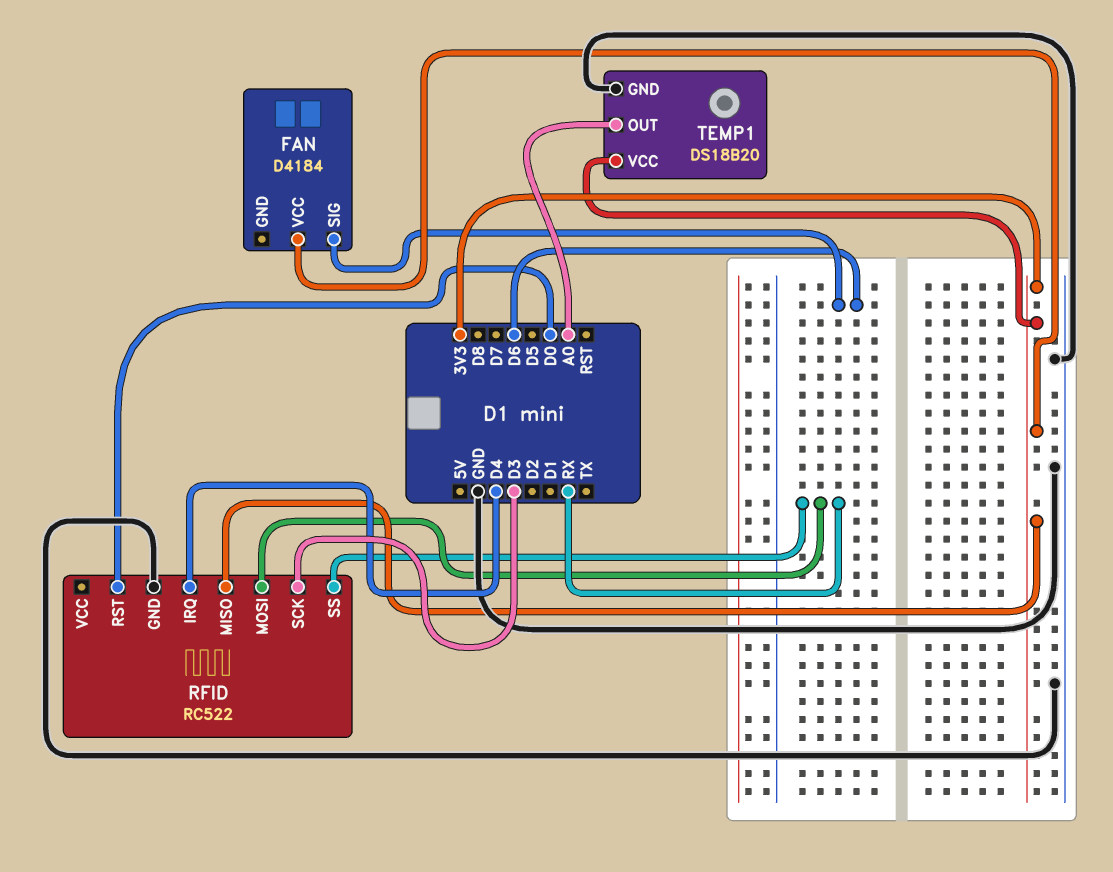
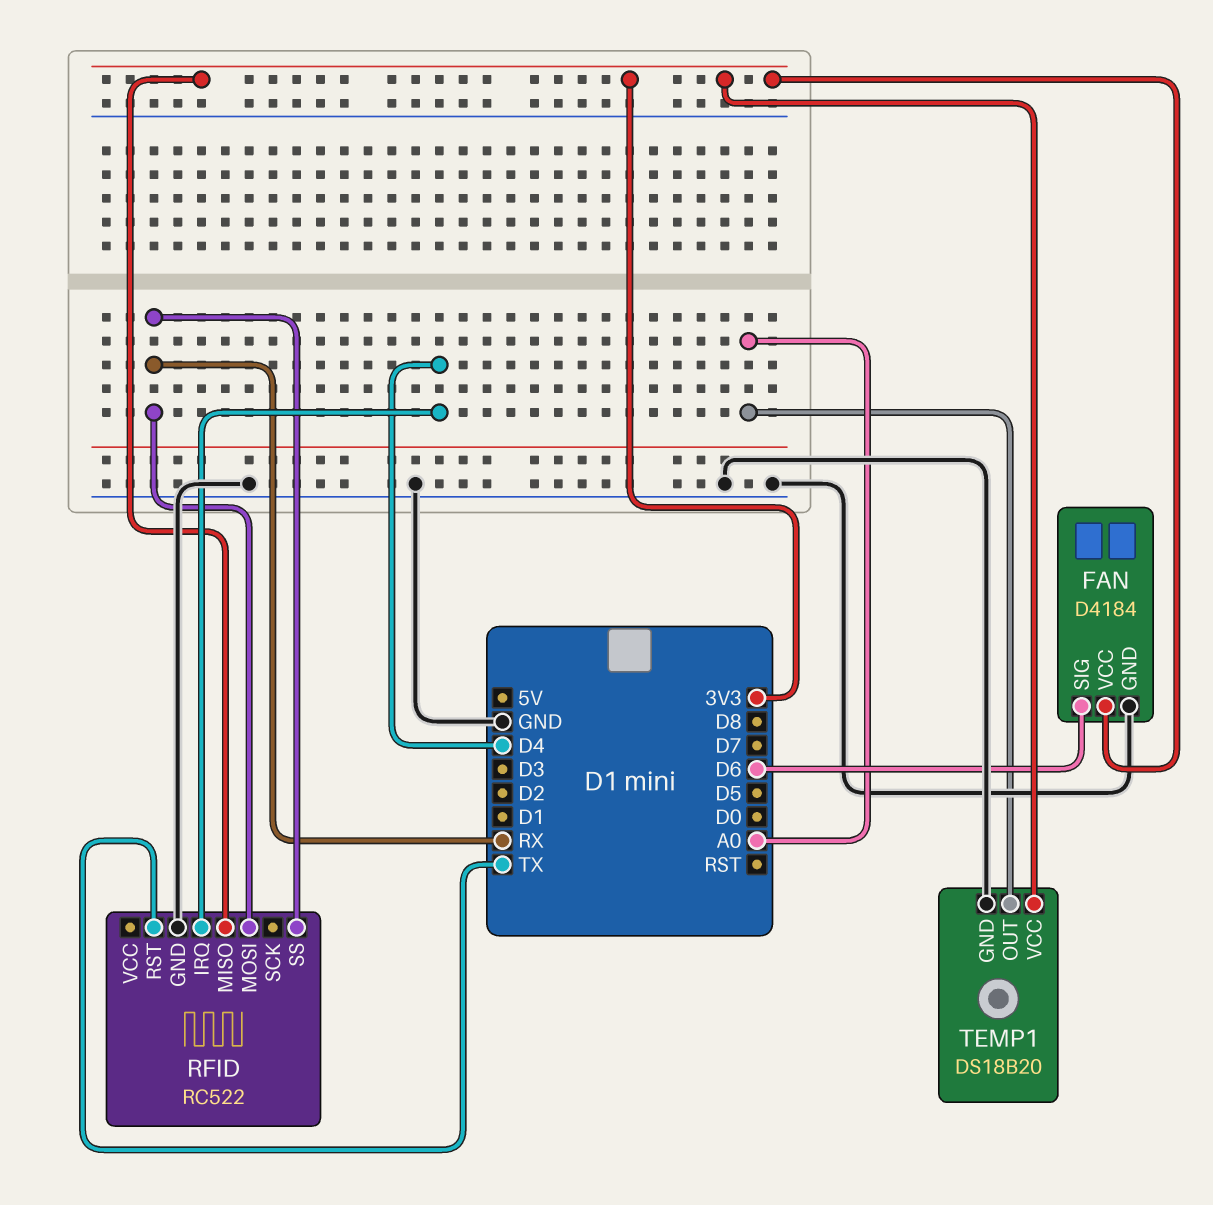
FAN pin GND: none -> GND
RFID pin RST: D0 -> TX
RFID pin SCK: D3 -> none

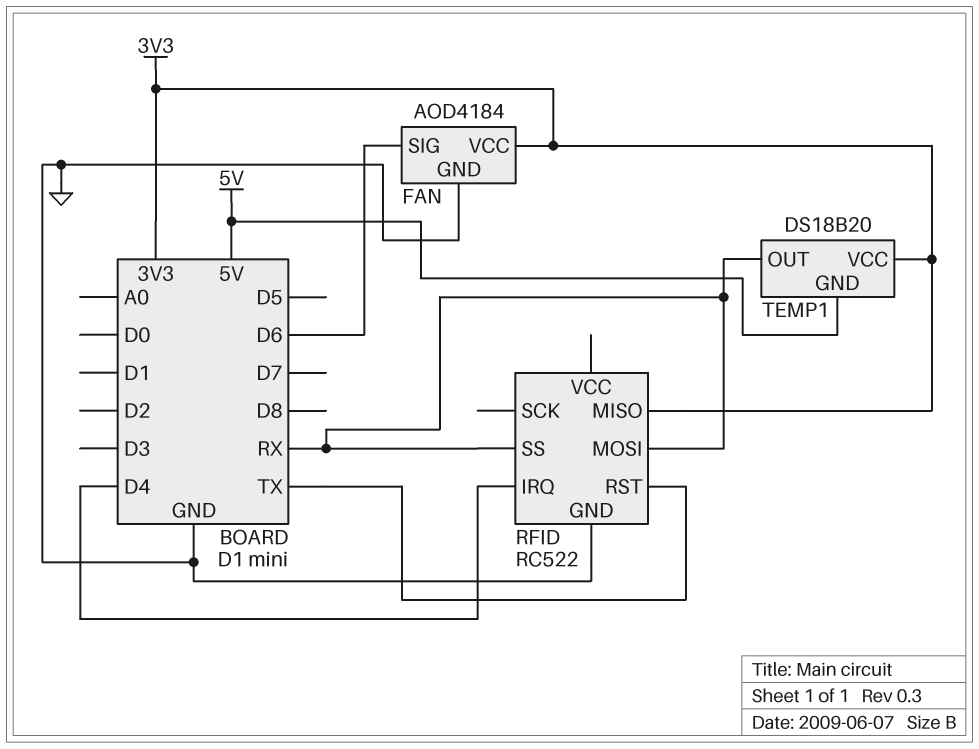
FAN: D4184 -> AOD4184
TEMP1 pin GND: GND -> 5V
TEMP1 pin OUT: A0 -> RX

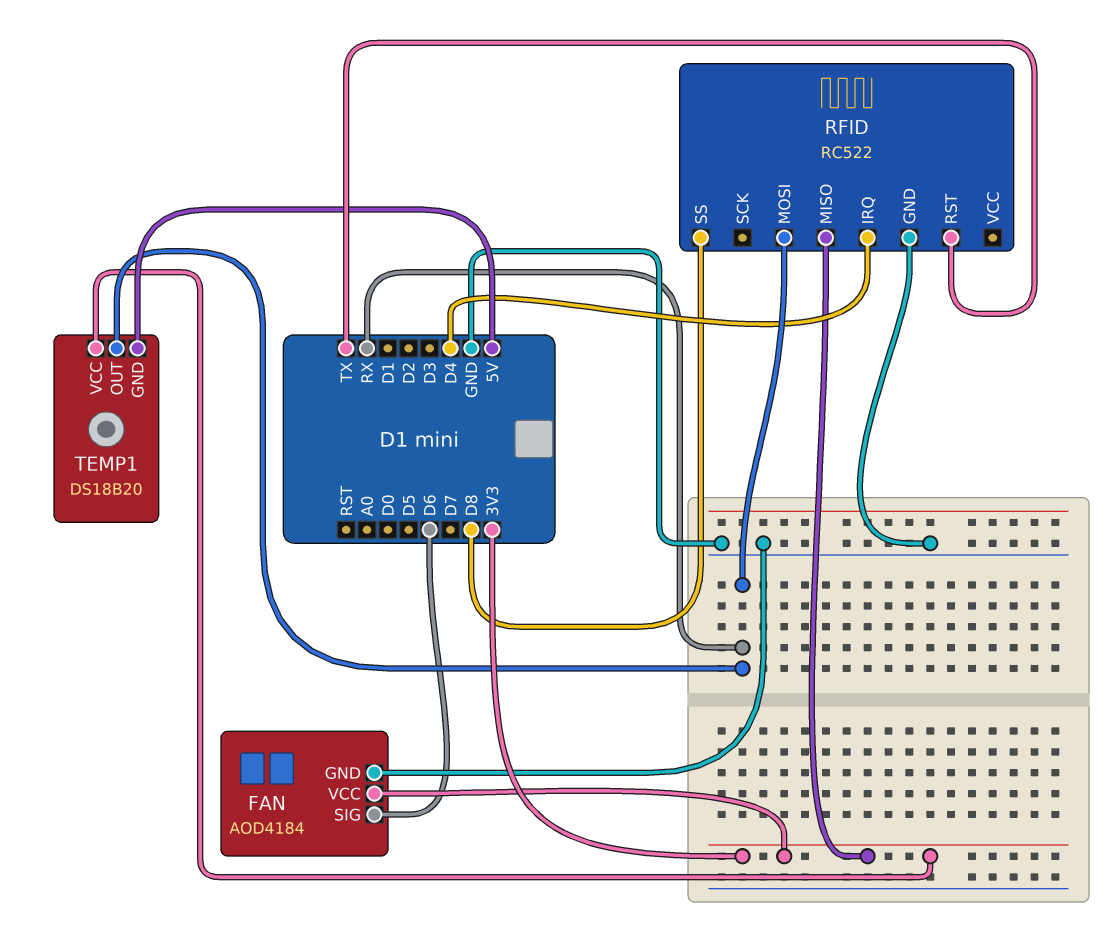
RFID pin SS: RX -> D8

